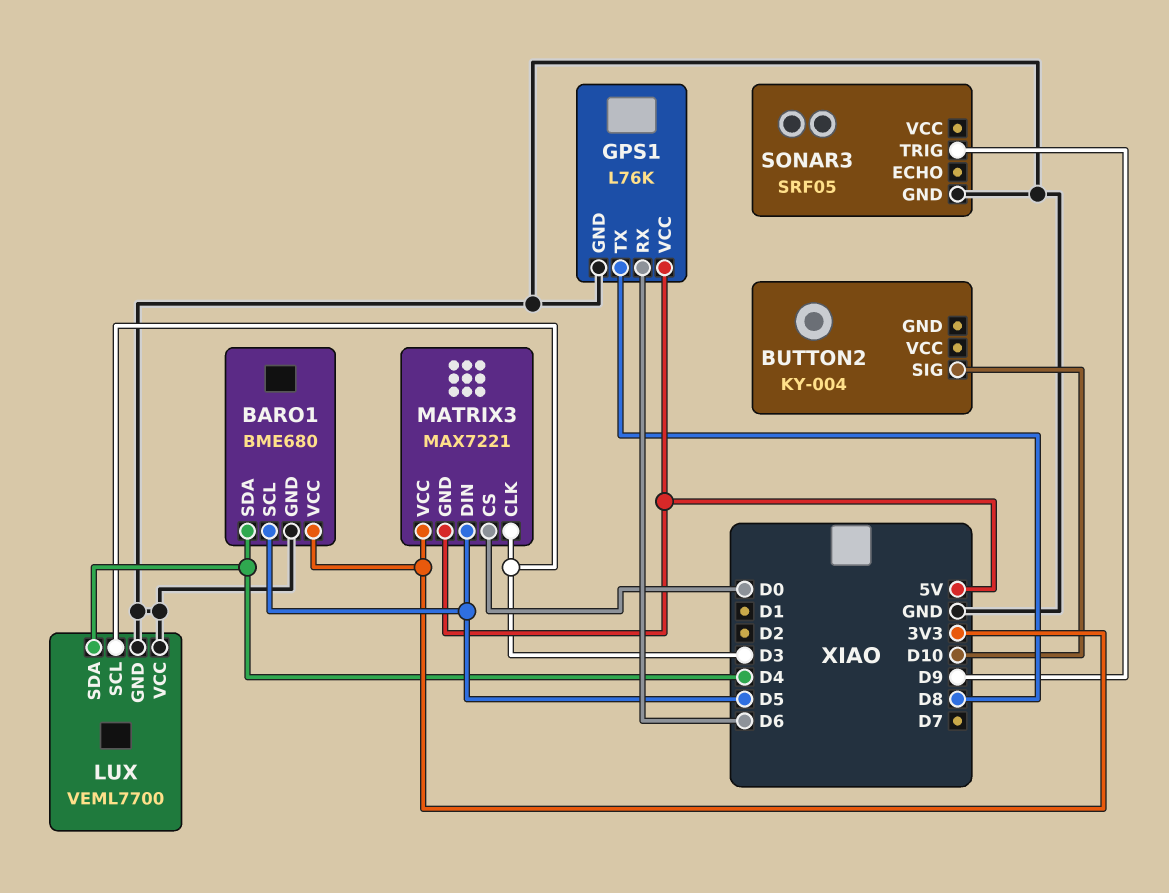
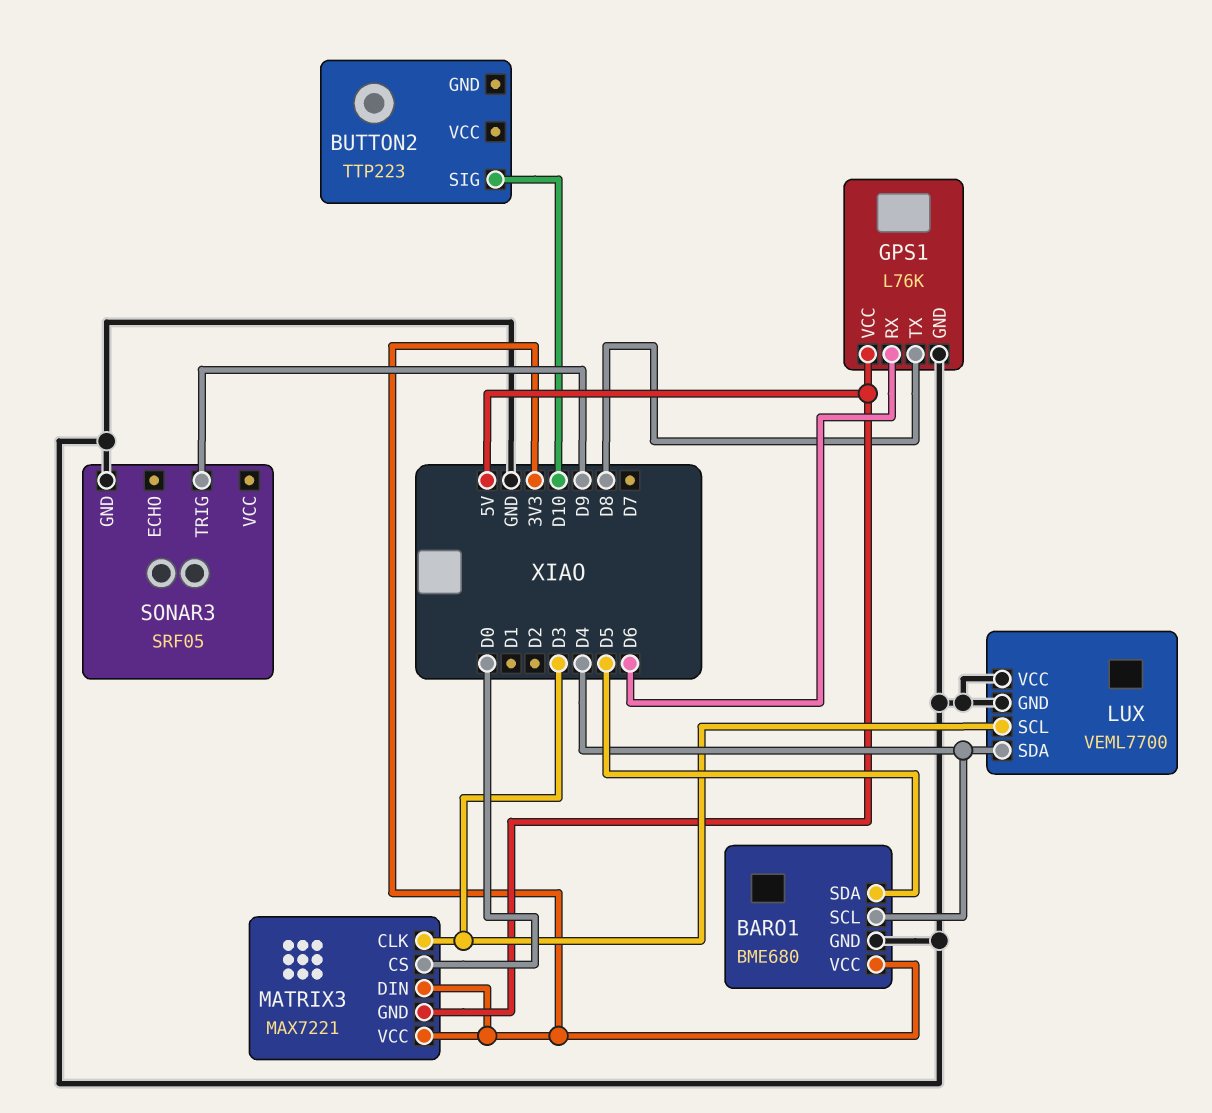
BARO1 pin SCL: D5 -> D4
BARO1 pin SDA: D4 -> D5
BUTTON2: KY-004 -> TTP223
MATRIX3 pin DIN: D5 -> 3V3

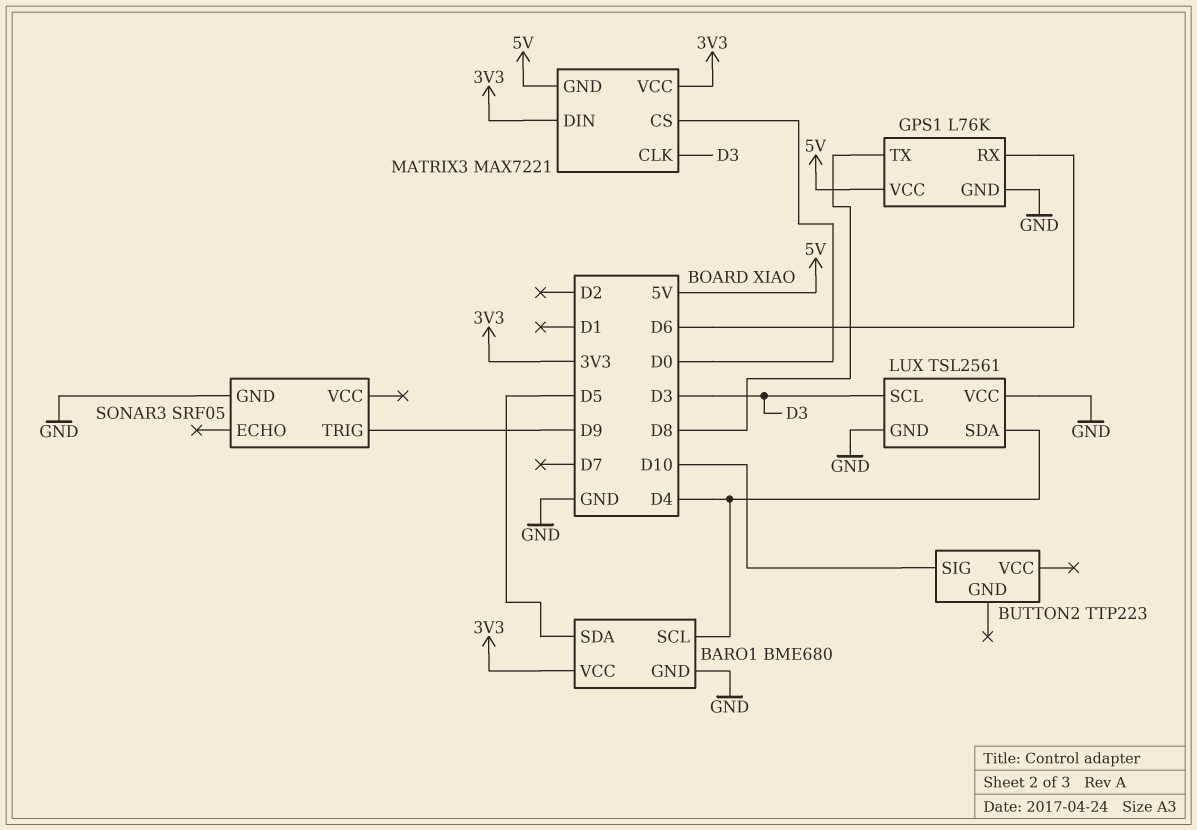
LUX: VEML7700 -> TSL2561

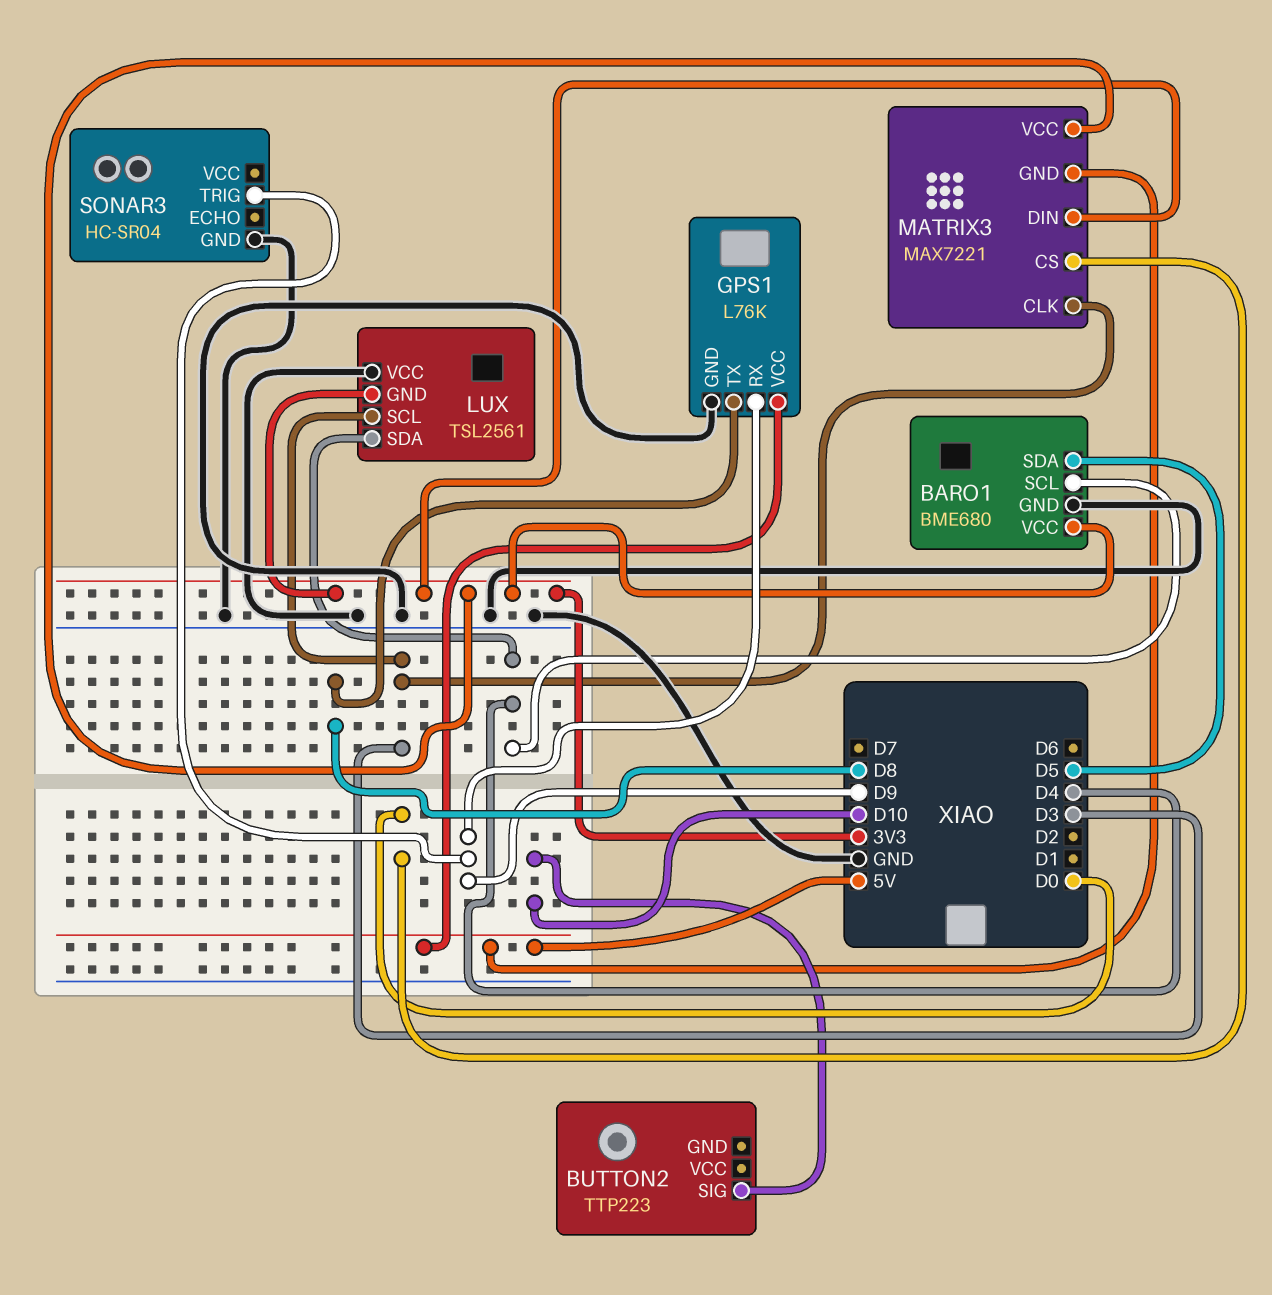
GPS1 pin RX: D6 -> D9
LUX pin GND: GND -> 3V3
SONAR3: SRF05 -> HC-SR04

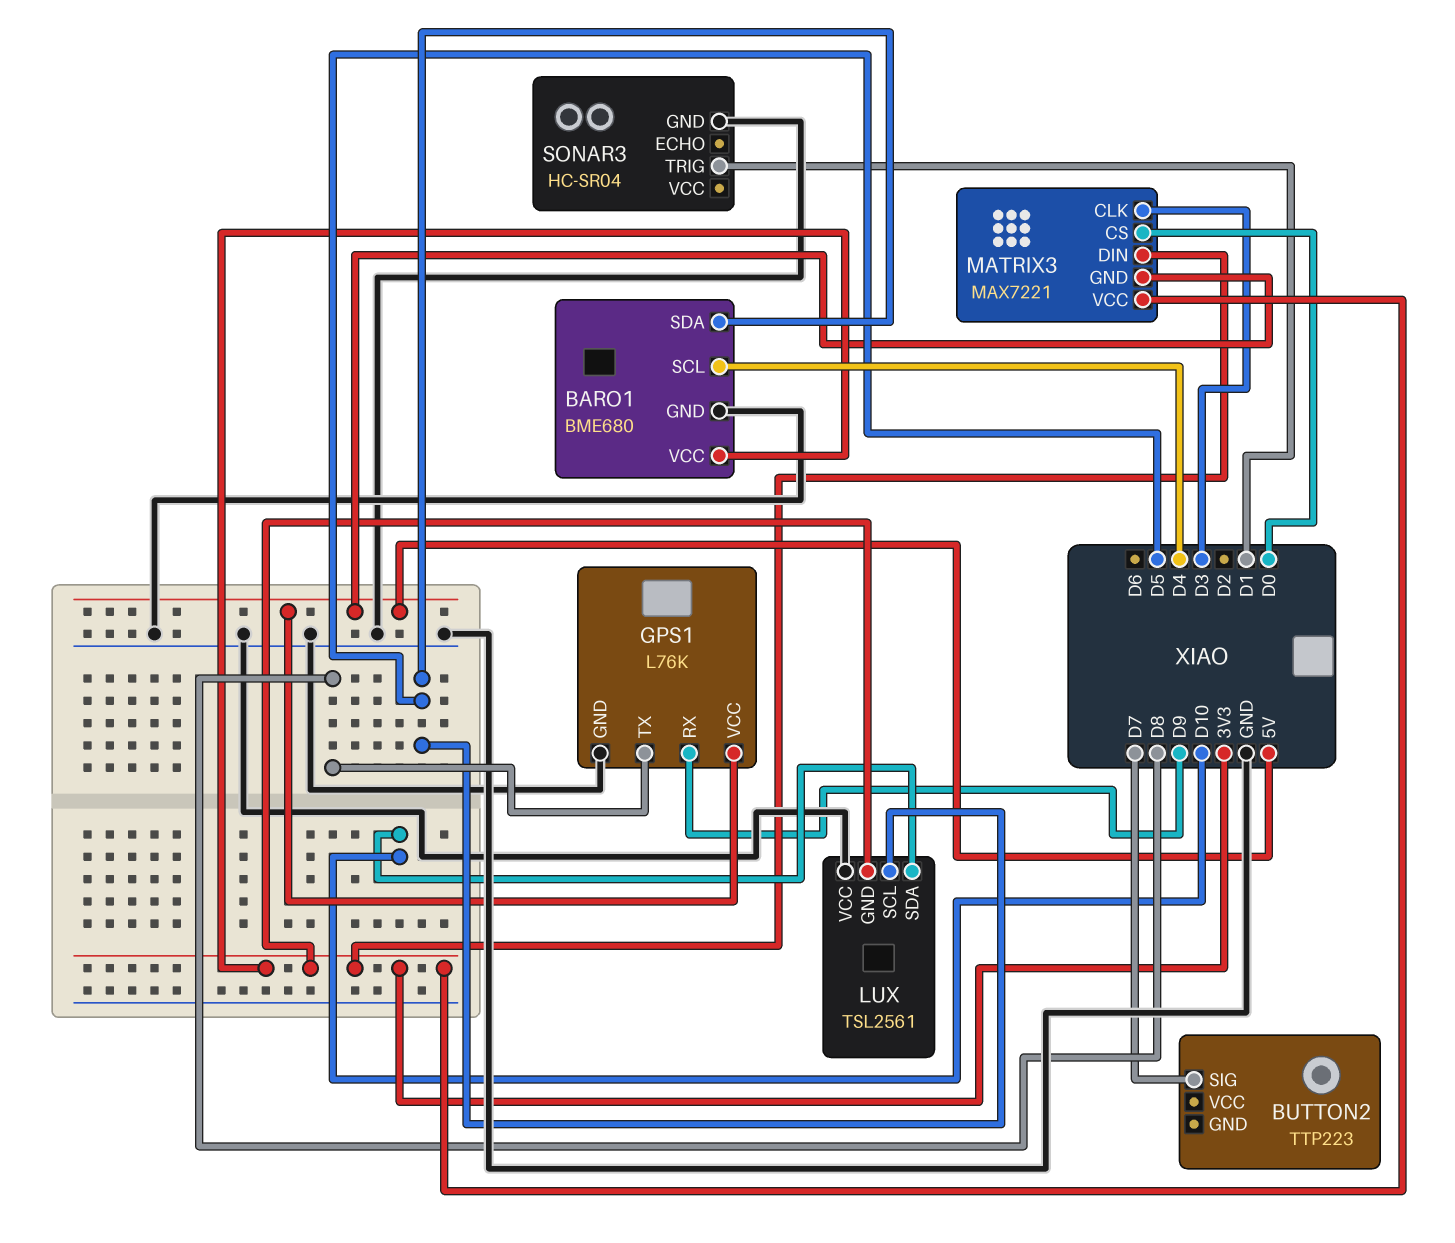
BUTTON2 pin SIG: D10 -> D7
LUX pin SCL: D3 -> D5
LUX pin SDA: D4 -> D10
SONAR3 pin TRIG: D9 -> D1

